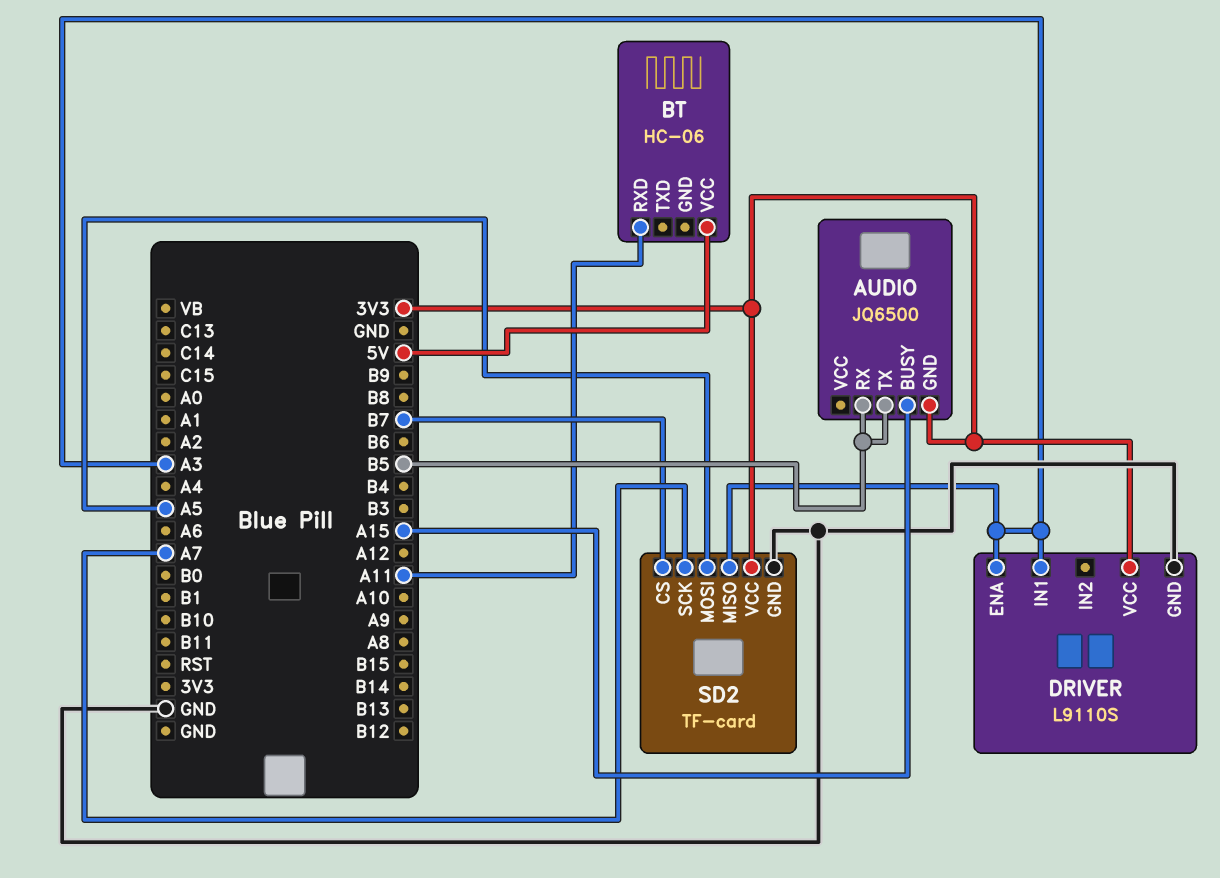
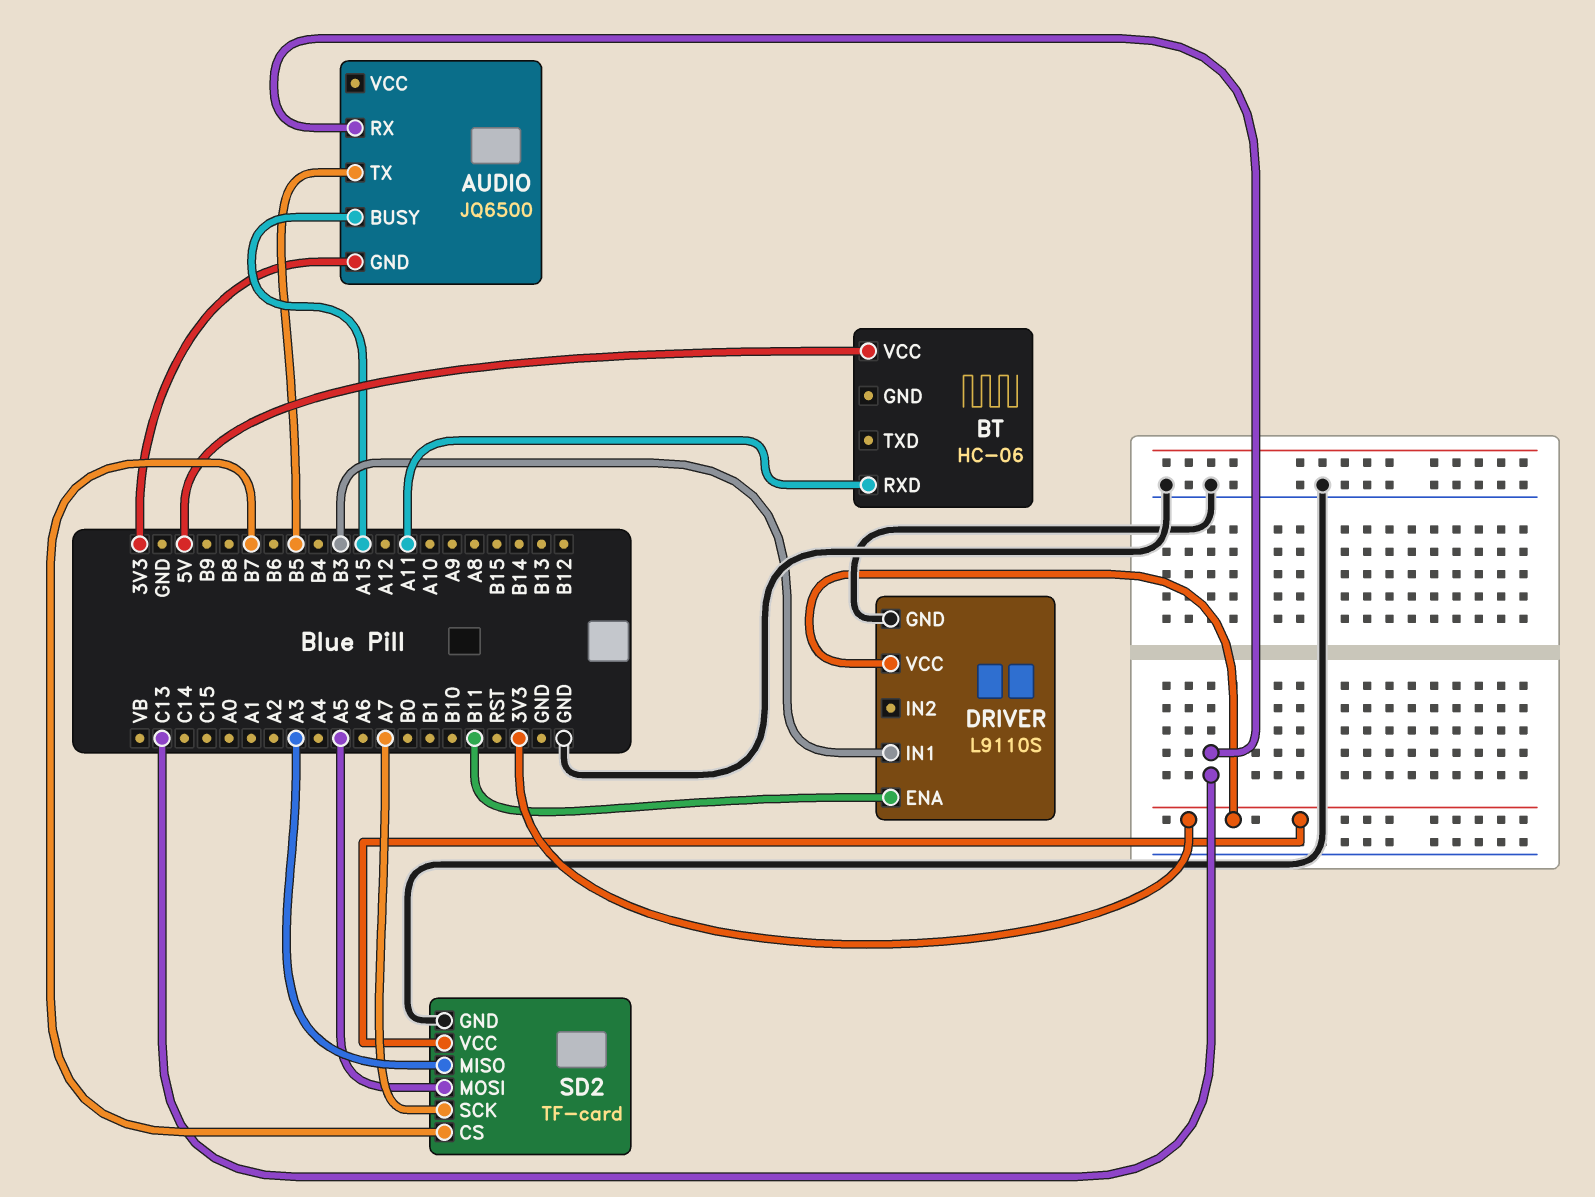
AUDIO pin RX: B5 -> C13
DRIVER pin ENA: A3 -> B11
DRIVER pin IN1: A3 -> B3

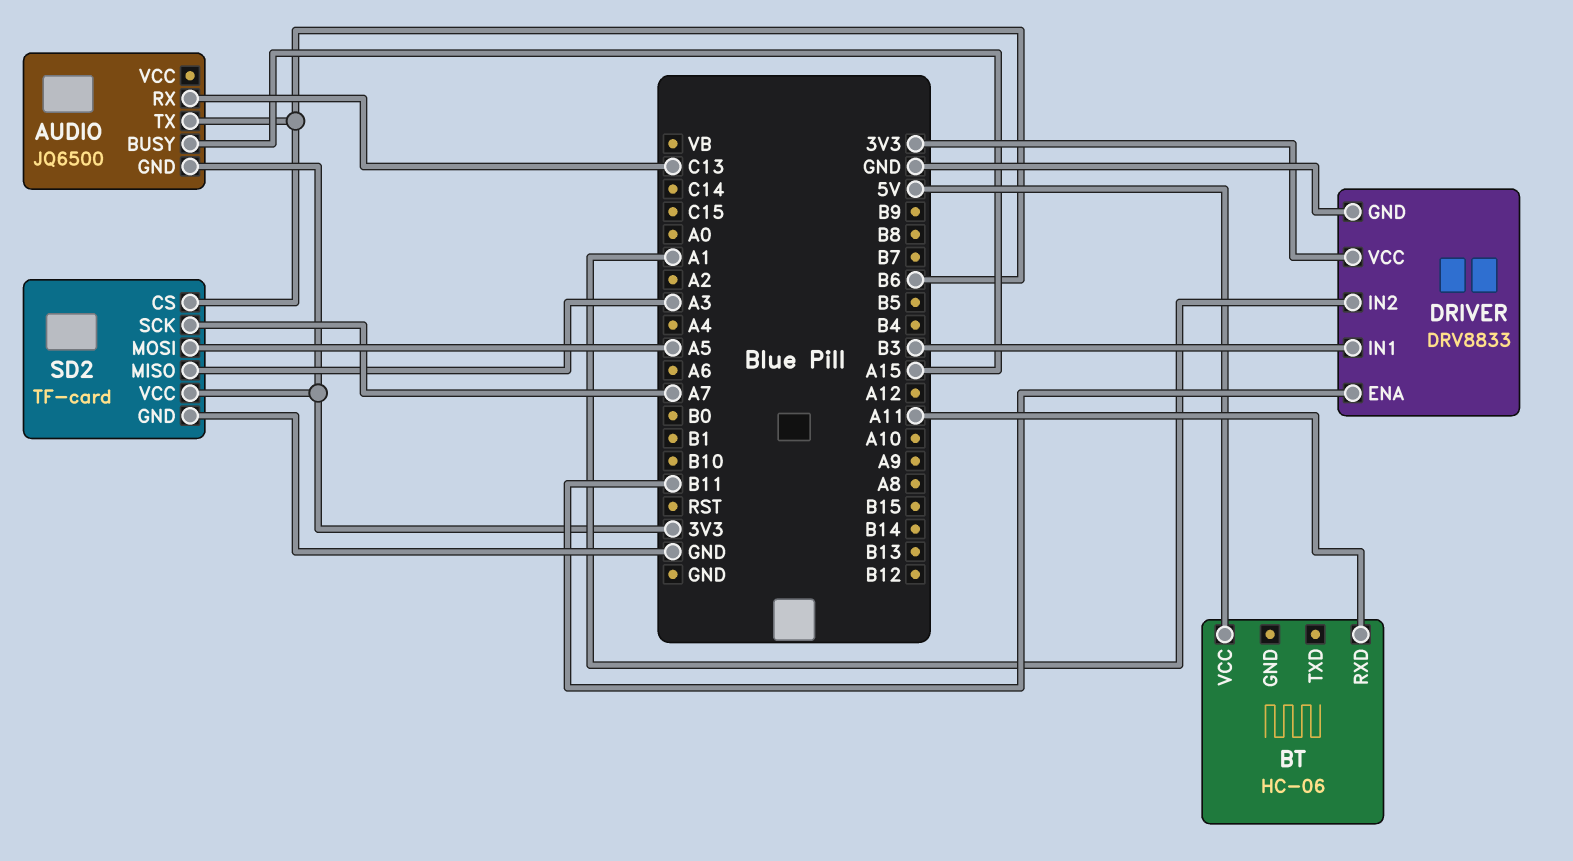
AUDIO pin TX: B5 -> B6
DRIVER: L9110S -> DRV8833
DRIVER pin IN2: none -> A1
SD2 pin CS: B7 -> B6

